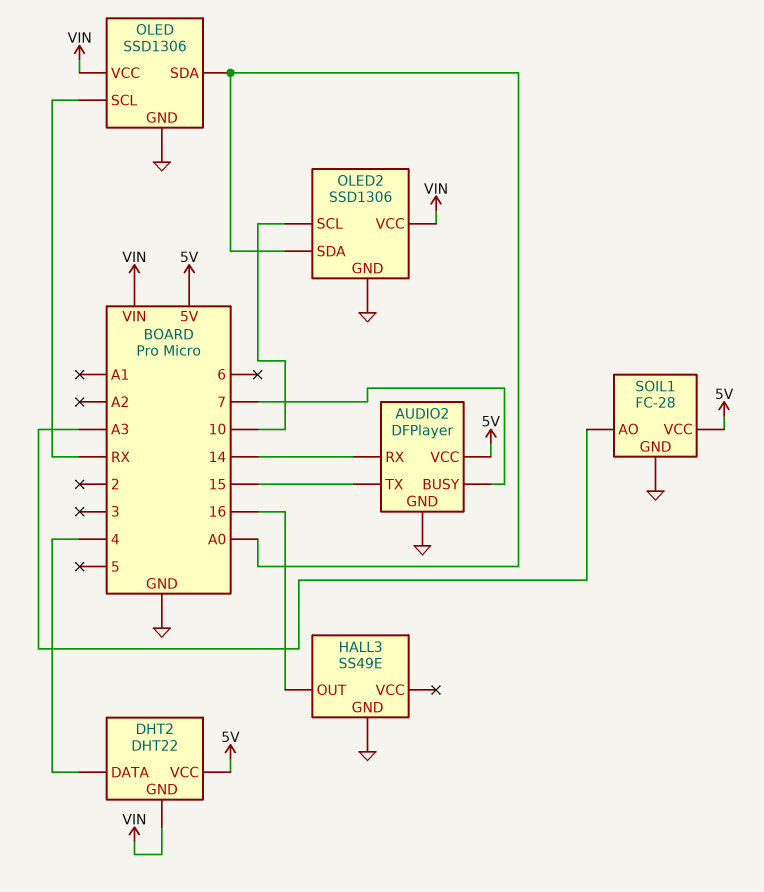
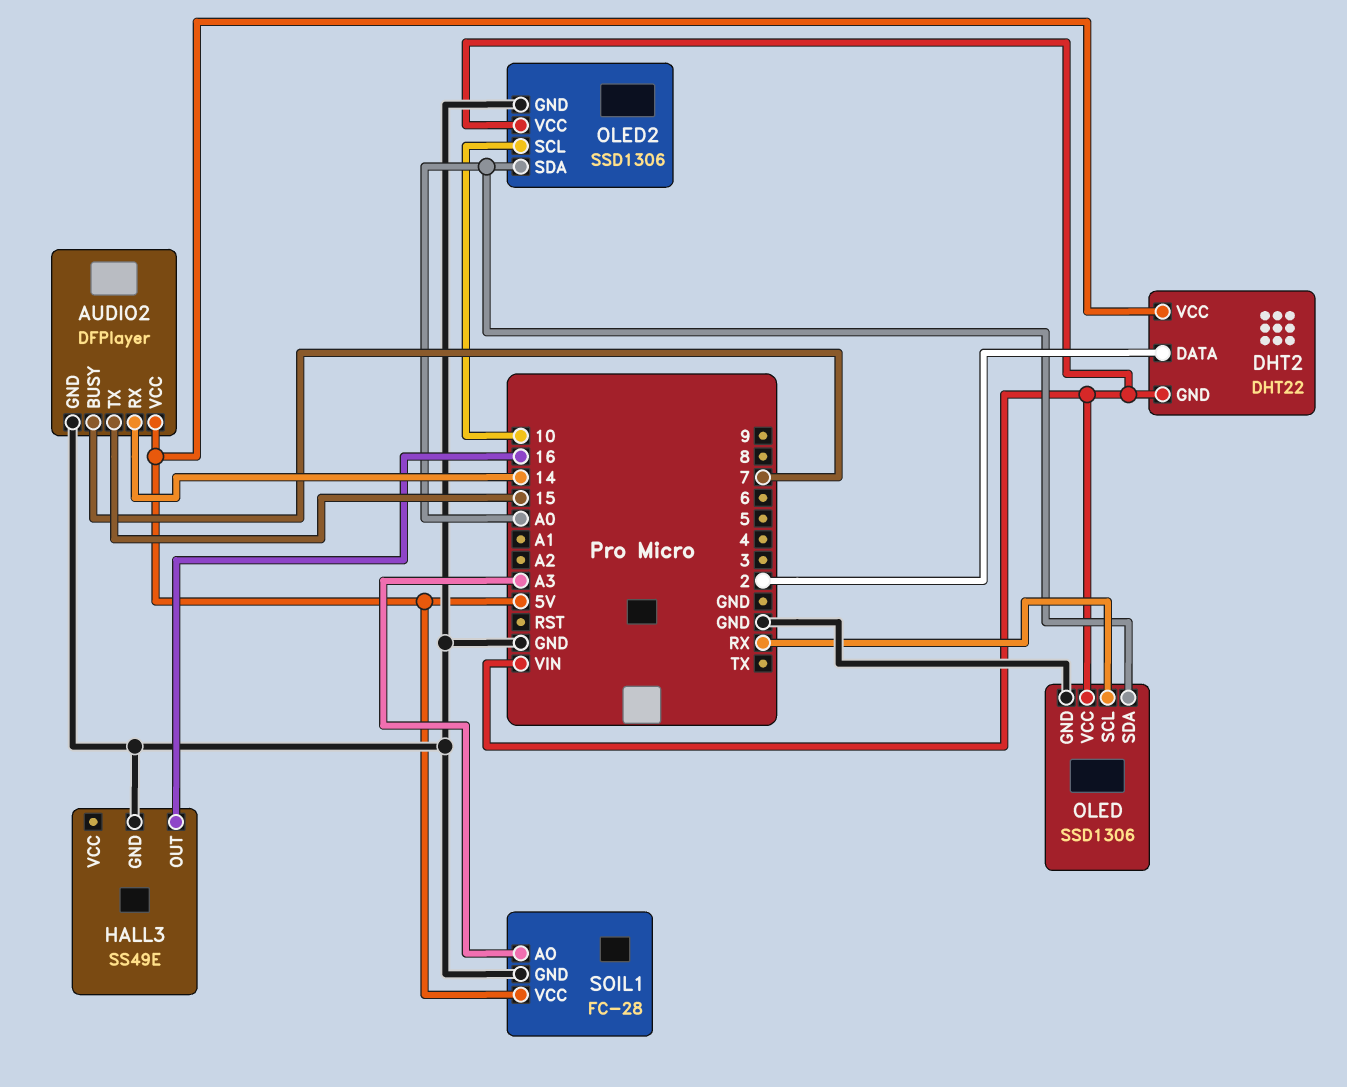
DHT2 pin DATA: 4 -> 2

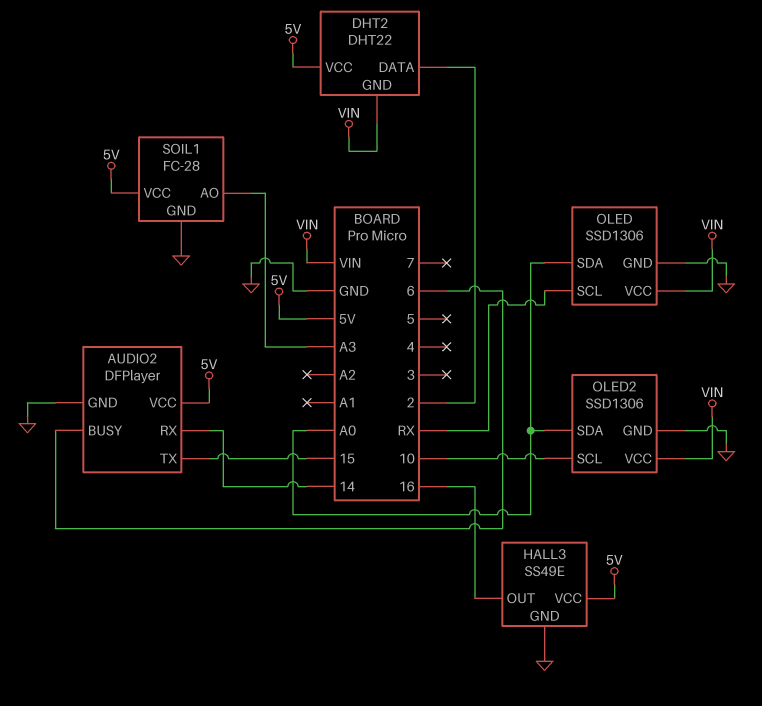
AUDIO2 pin BUSY: 7 -> 6
HALL3 pin VCC: none -> 5V

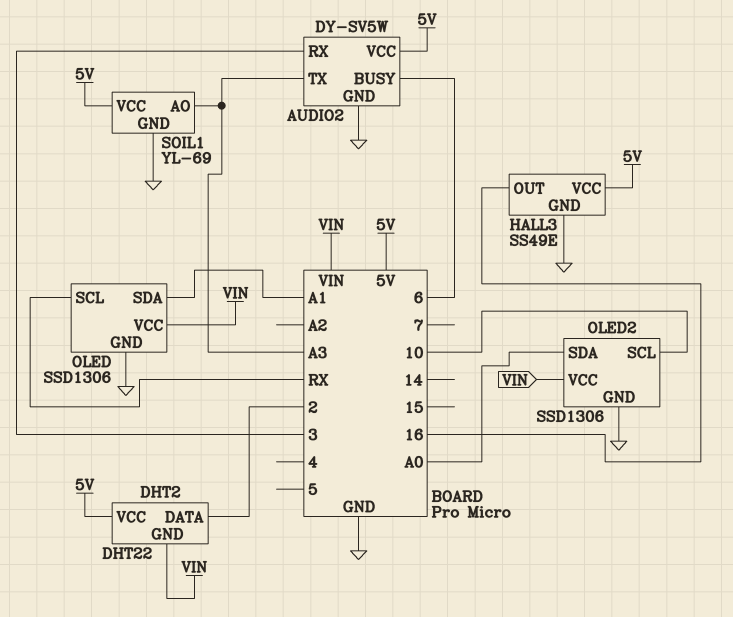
AUDIO2: DFPlayer -> DY-SV5W
AUDIO2 pin RX: 14 -> 3
AUDIO2 pin TX: 15 -> A3
OLED pin SDA: A0 -> A1
SOIL1: FC-28 -> YL-69

